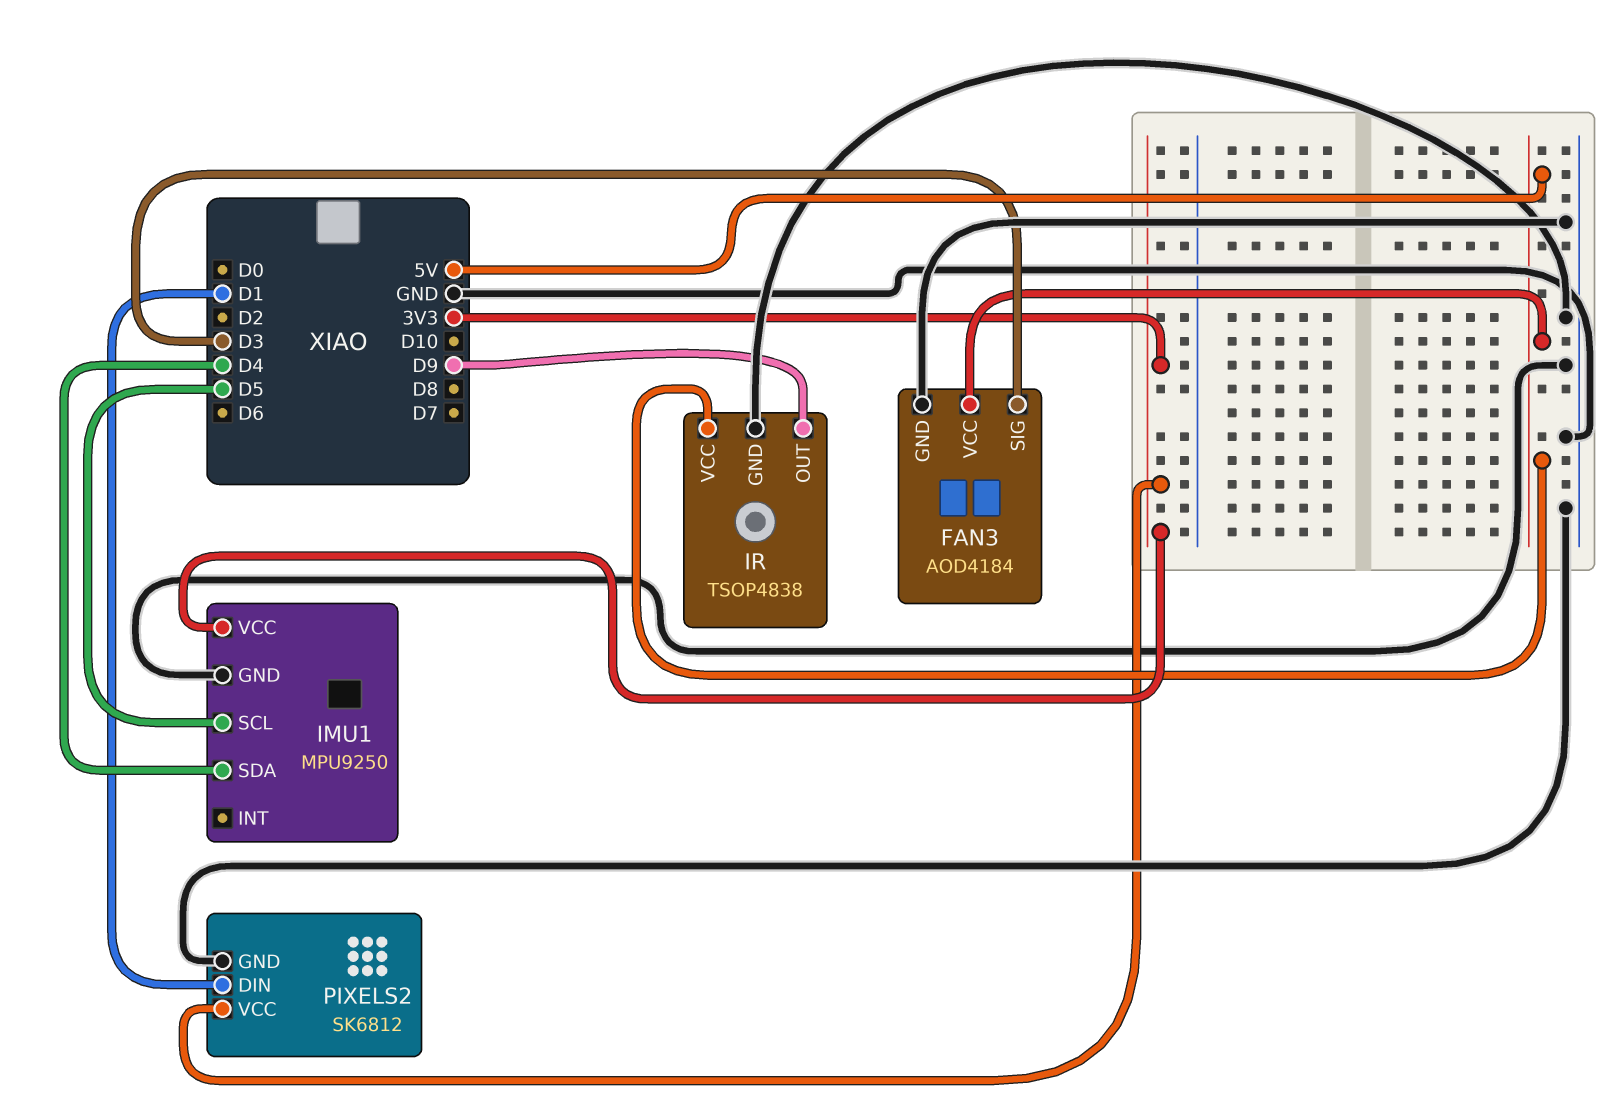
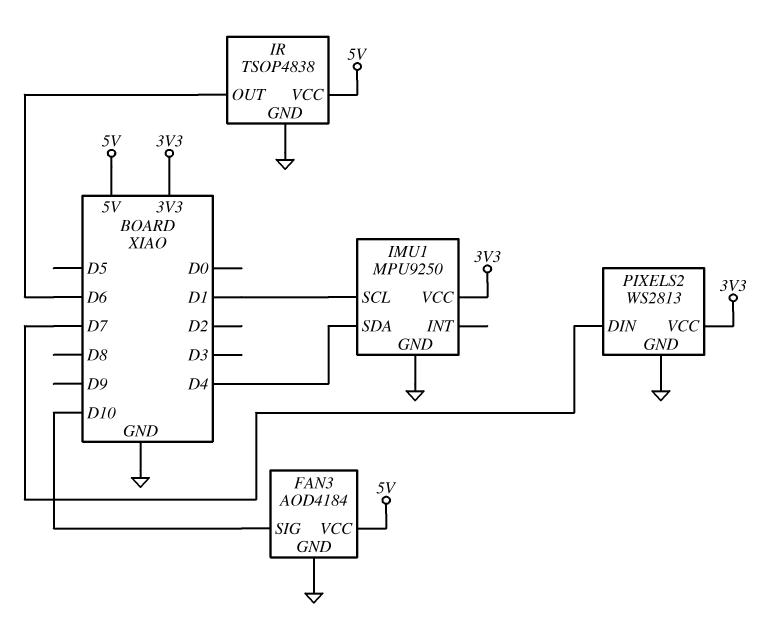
FAN3 pin SIG: D3 -> D10
IMU1 pin SCL: D5 -> D1
IR pin OUT: D9 -> D6
PIXELS2: SK6812 -> WS2813
PIXELS2 pin DIN: D1 -> D7

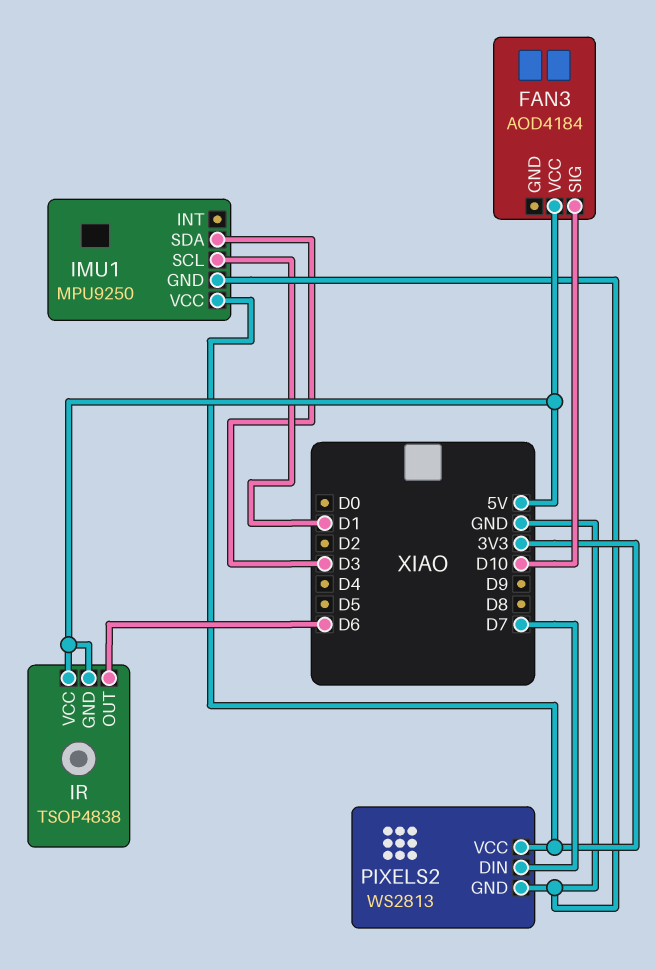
FAN3 pin GND: GND -> none
IMU1 pin SDA: D4 -> D3
IR pin GND: GND -> 5V

